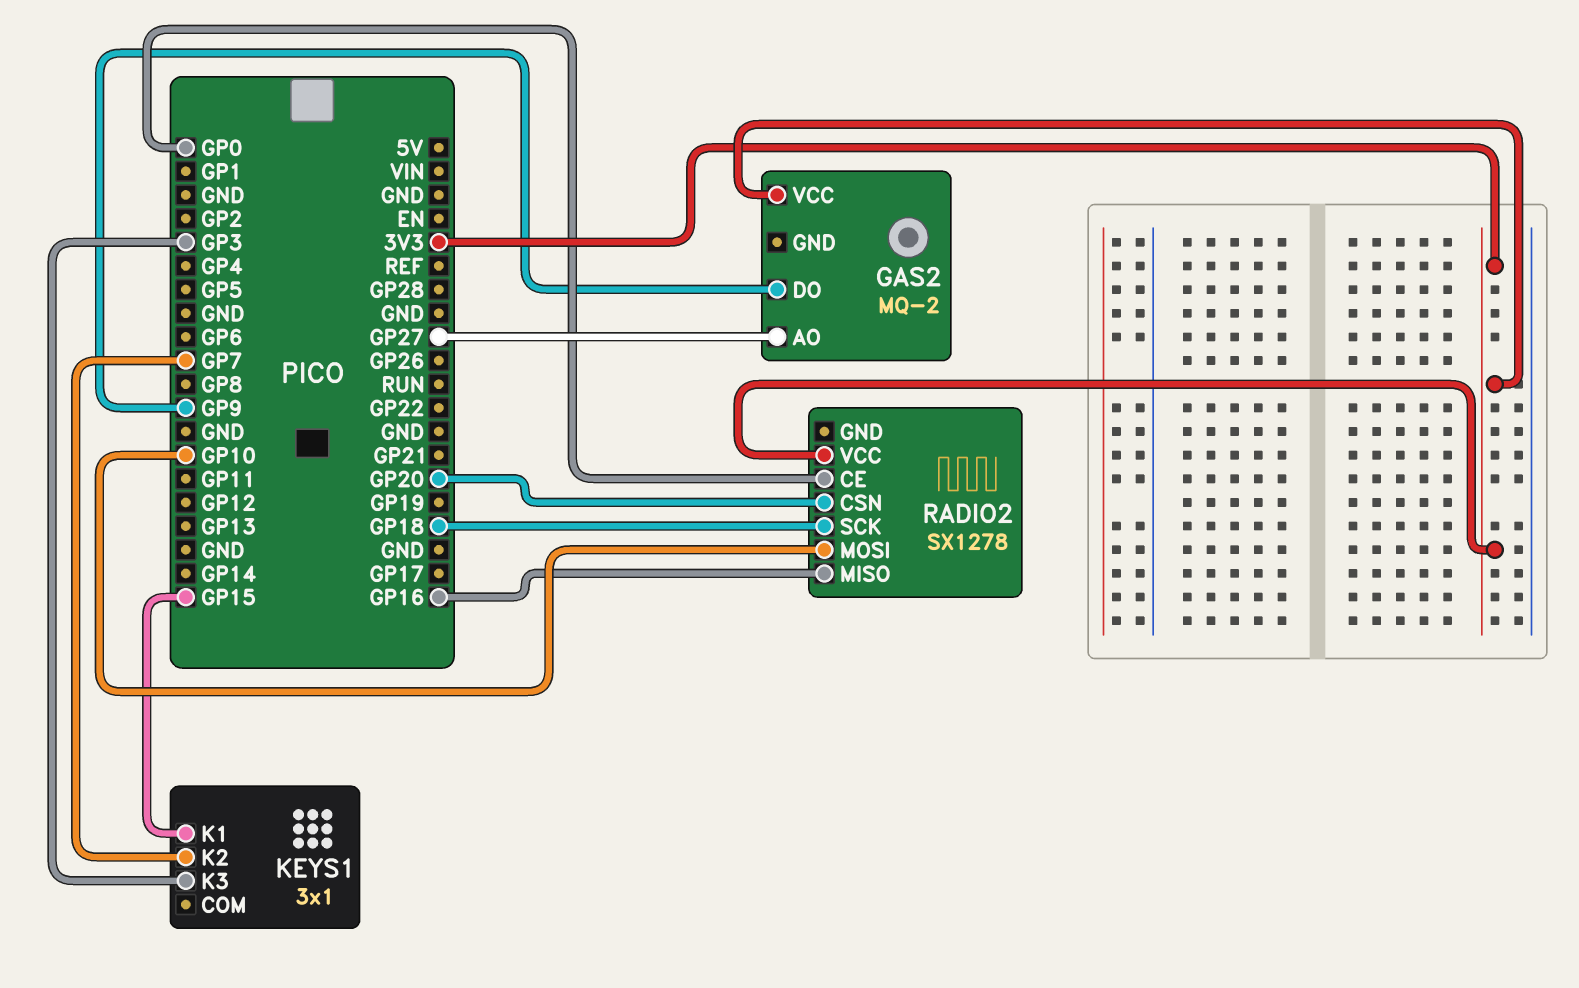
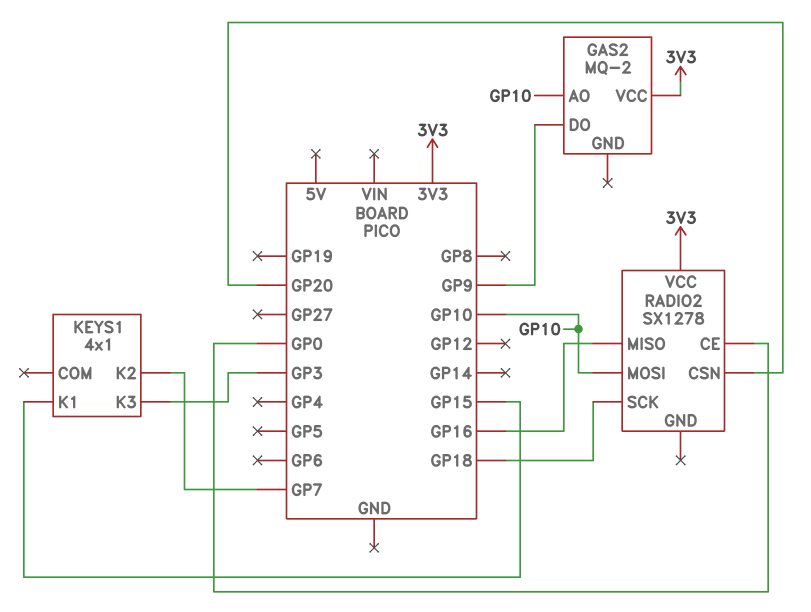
GAS2 pin AO: GP27 -> GP10
KEYS1: 3x1 -> 4x1

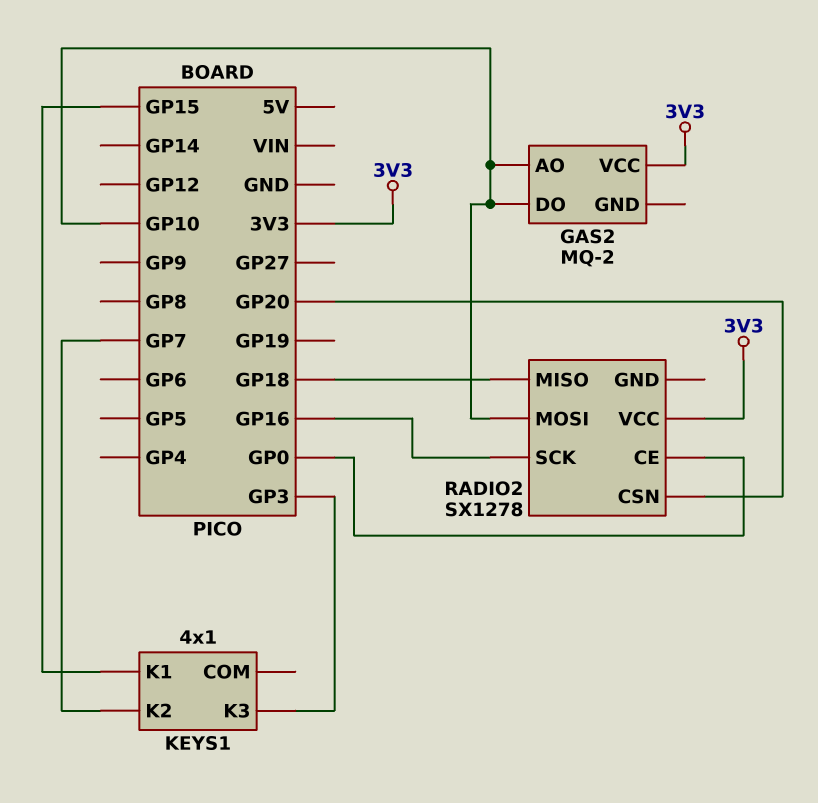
GAS2 pin DO: GP9 -> GP10
RADIO2 pin MISO: GP16 -> GP18
RADIO2 pin SCK: GP18 -> GP16

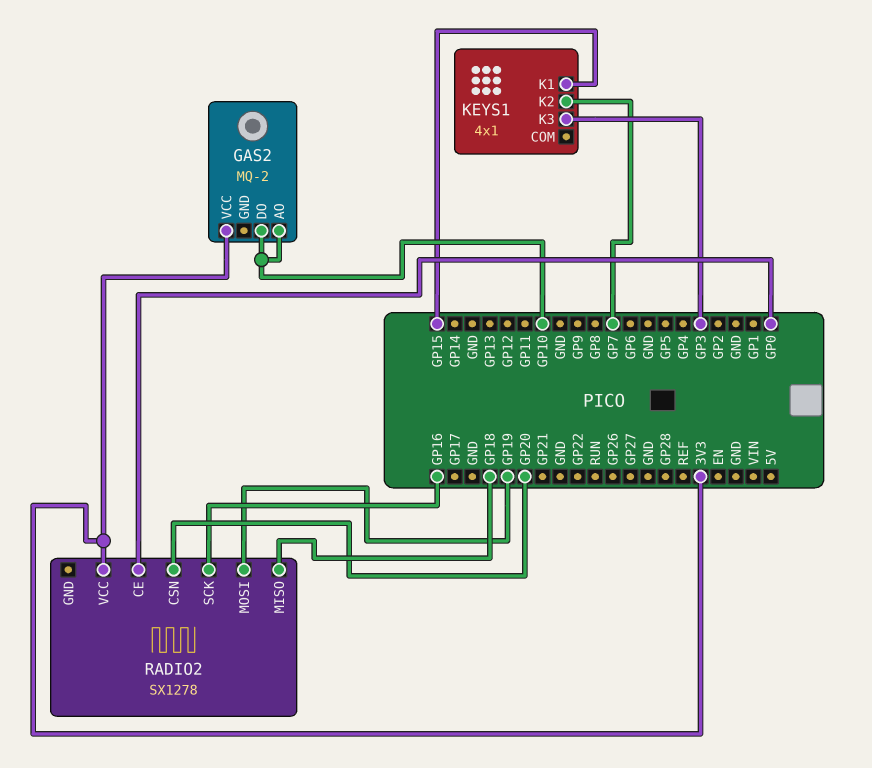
RADIO2 pin MOSI: GP10 -> GP19

